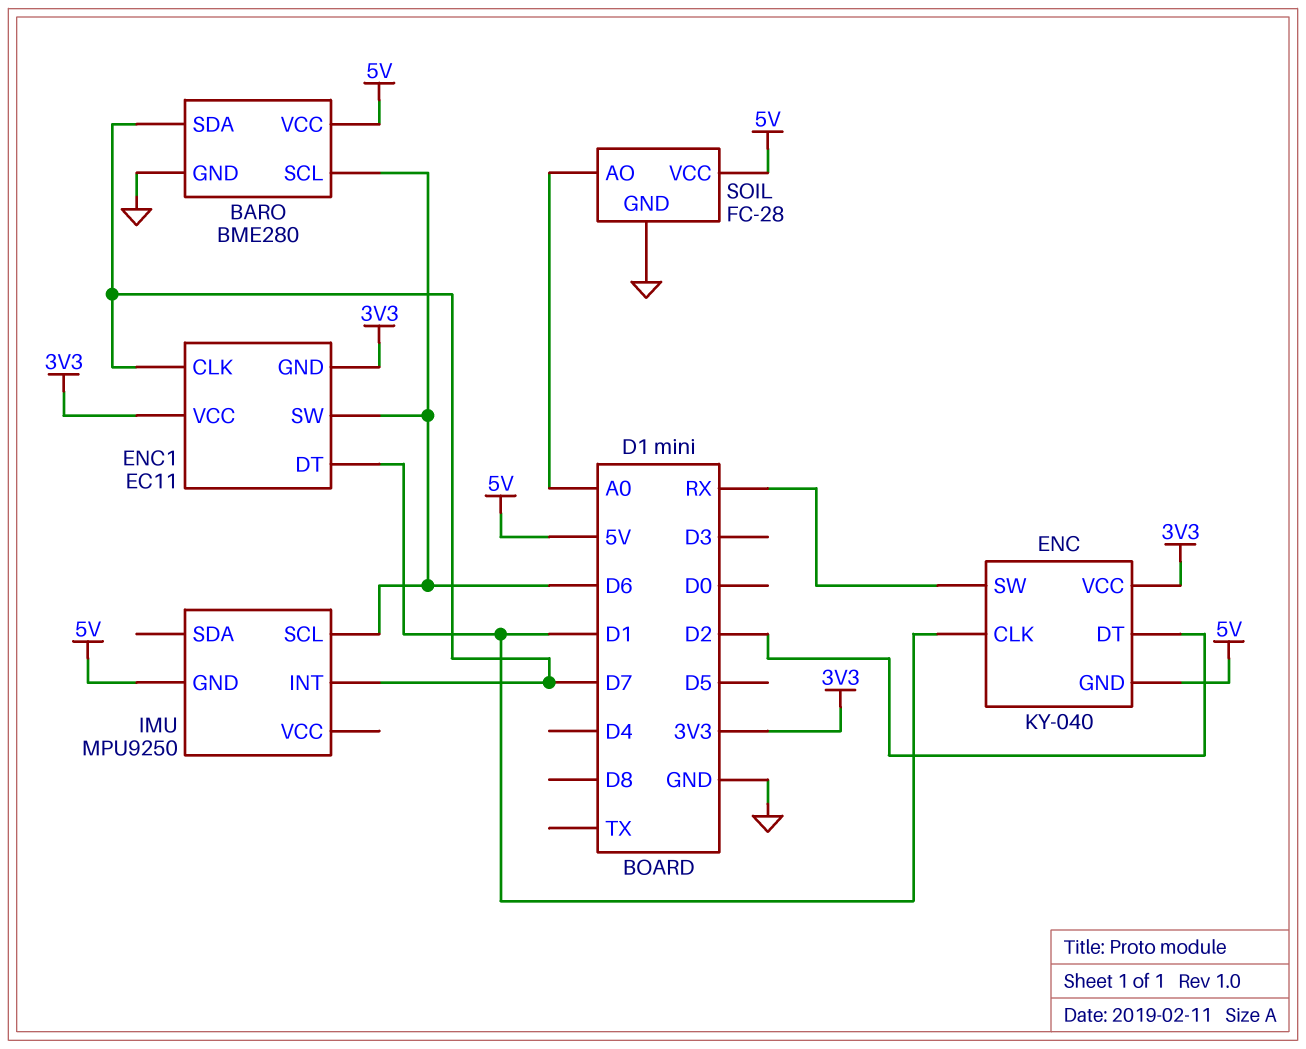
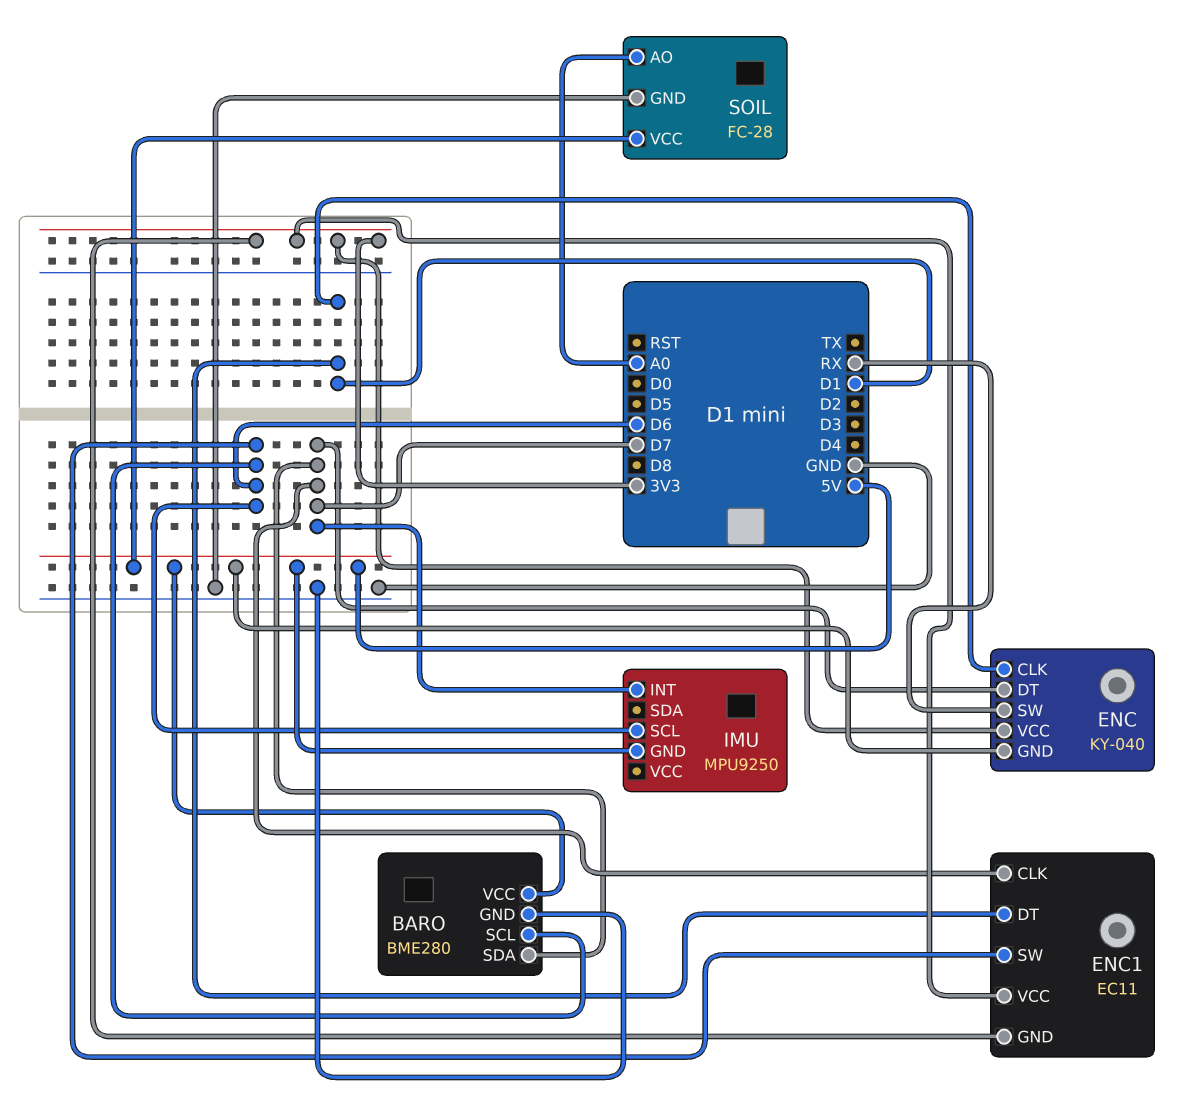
ENC pin DT: D2 -> D7

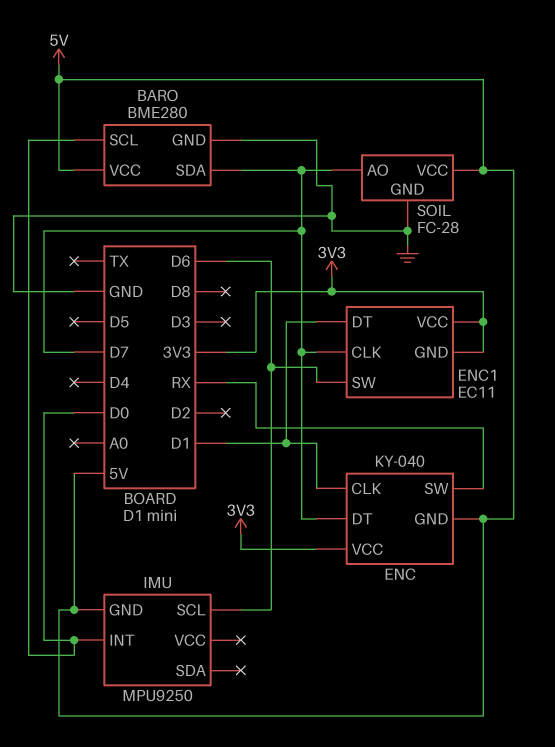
BARO pin SCL: D6 -> D0
IMU pin INT: D7 -> D0
SOIL pin AO: A0 -> D7

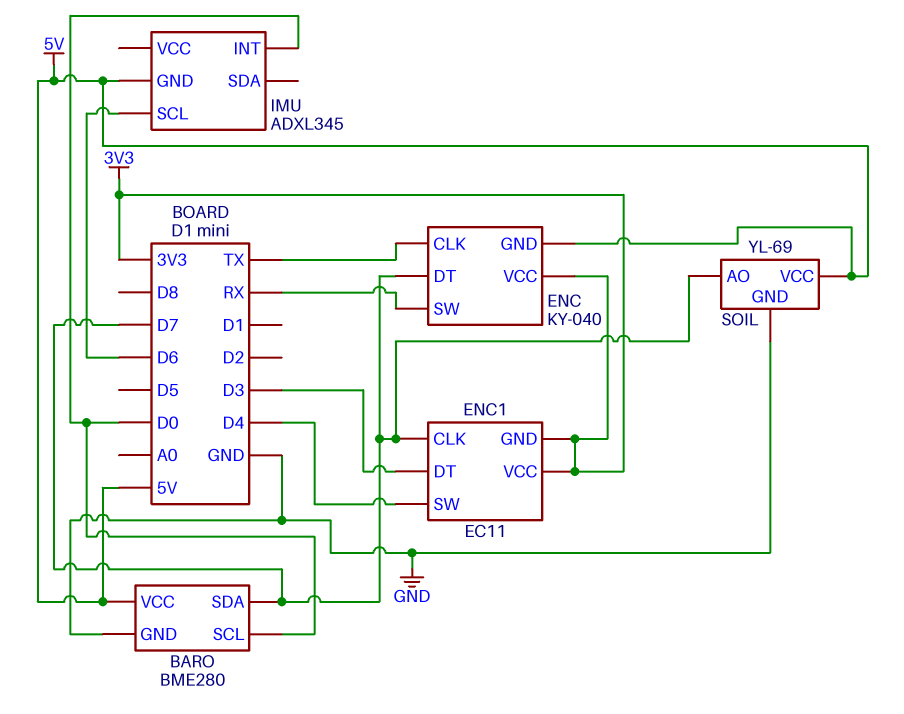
ENC pin CLK: D1 -> TX
ENC1 pin DT: D1 -> D3
ENC1 pin SW: D6 -> D4
IMU: MPU9250 -> ADXL345
SOIL: FC-28 -> YL-69

